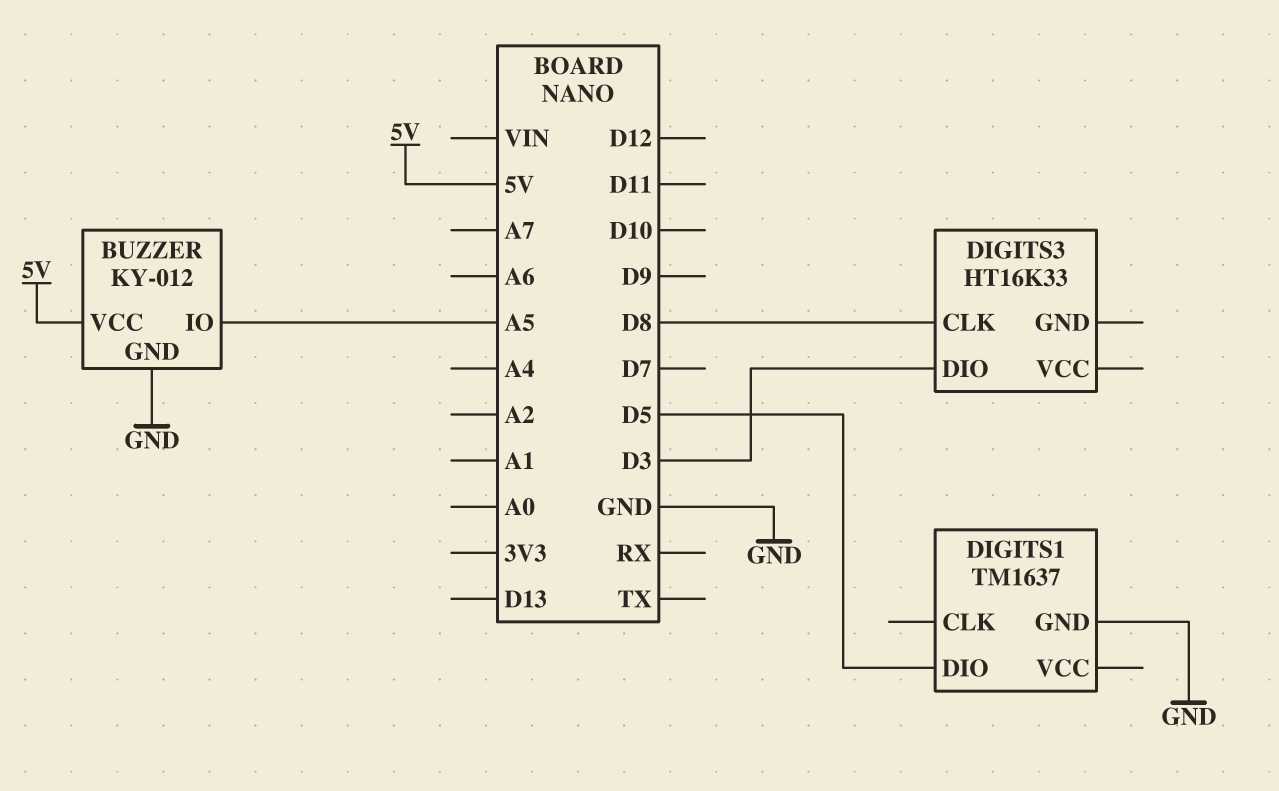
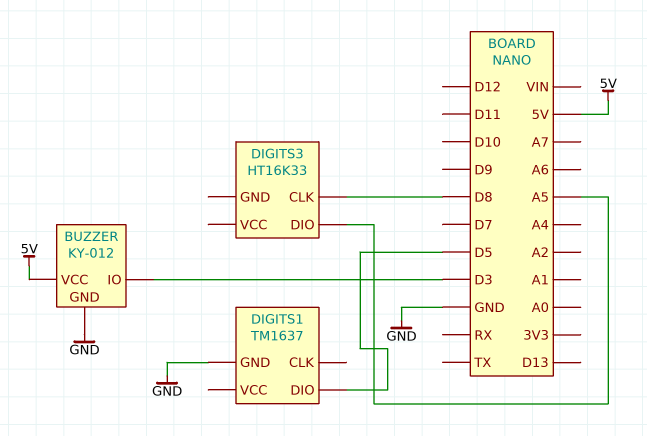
BUZZER pin IO: A5 -> D3
DIGITS3 pin DIO: D3 -> A5

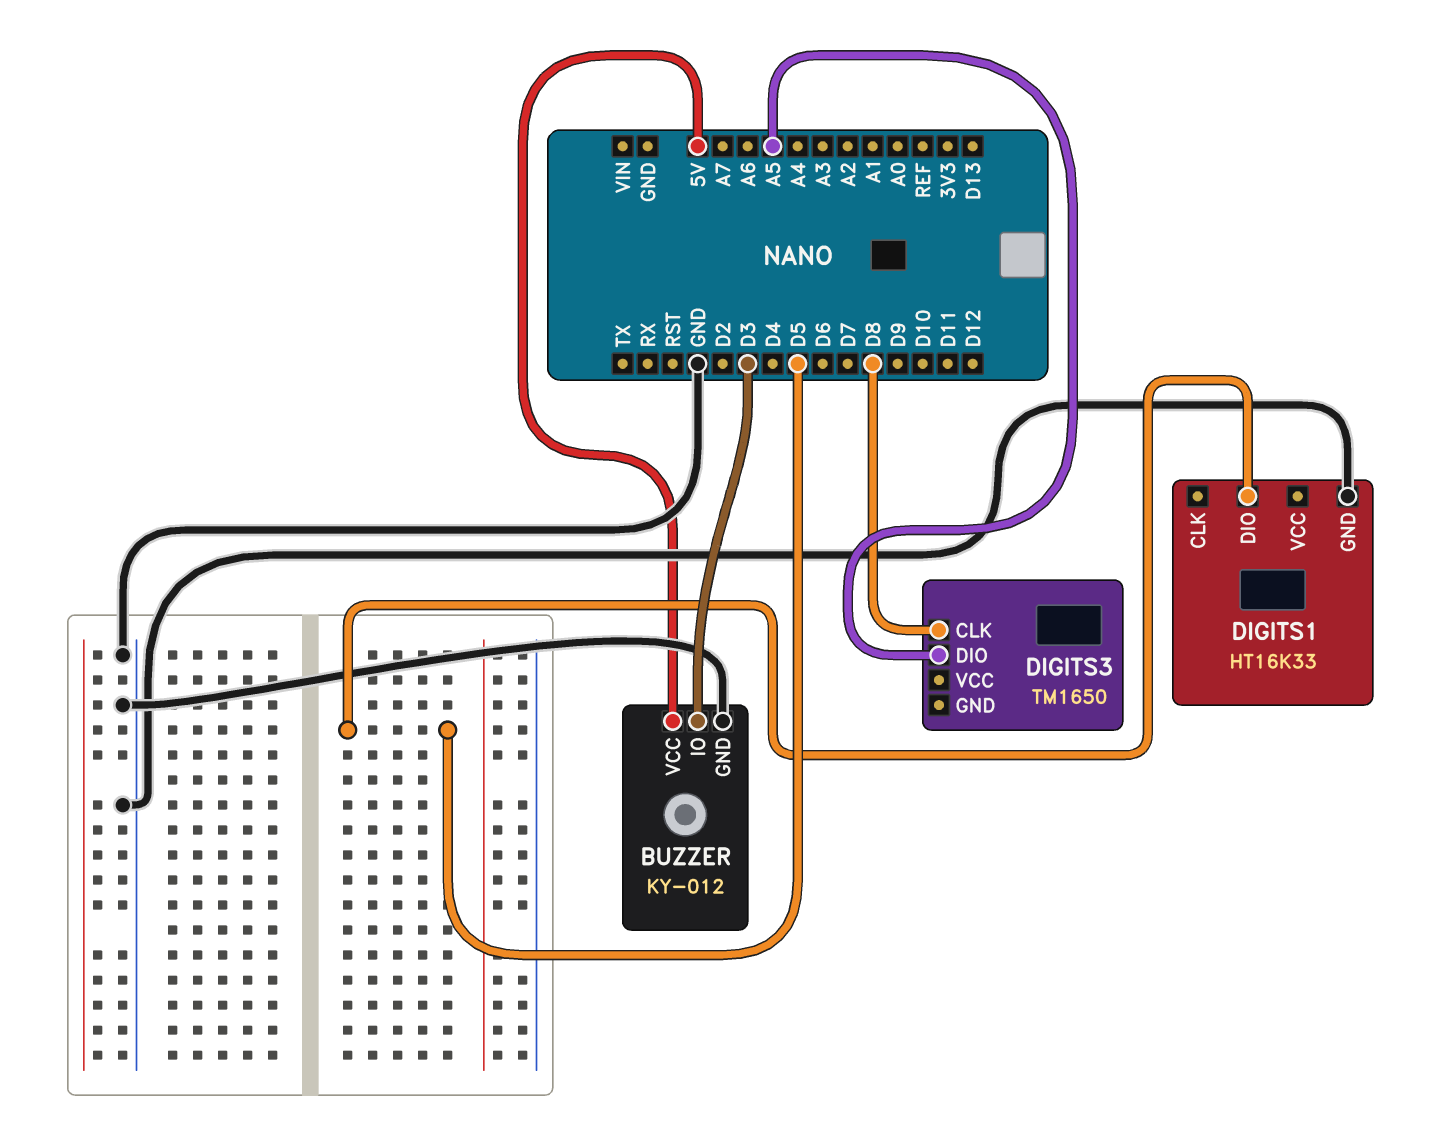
DIGITS1: TM1637 -> HT16K33
DIGITS3: HT16K33 -> TM1650

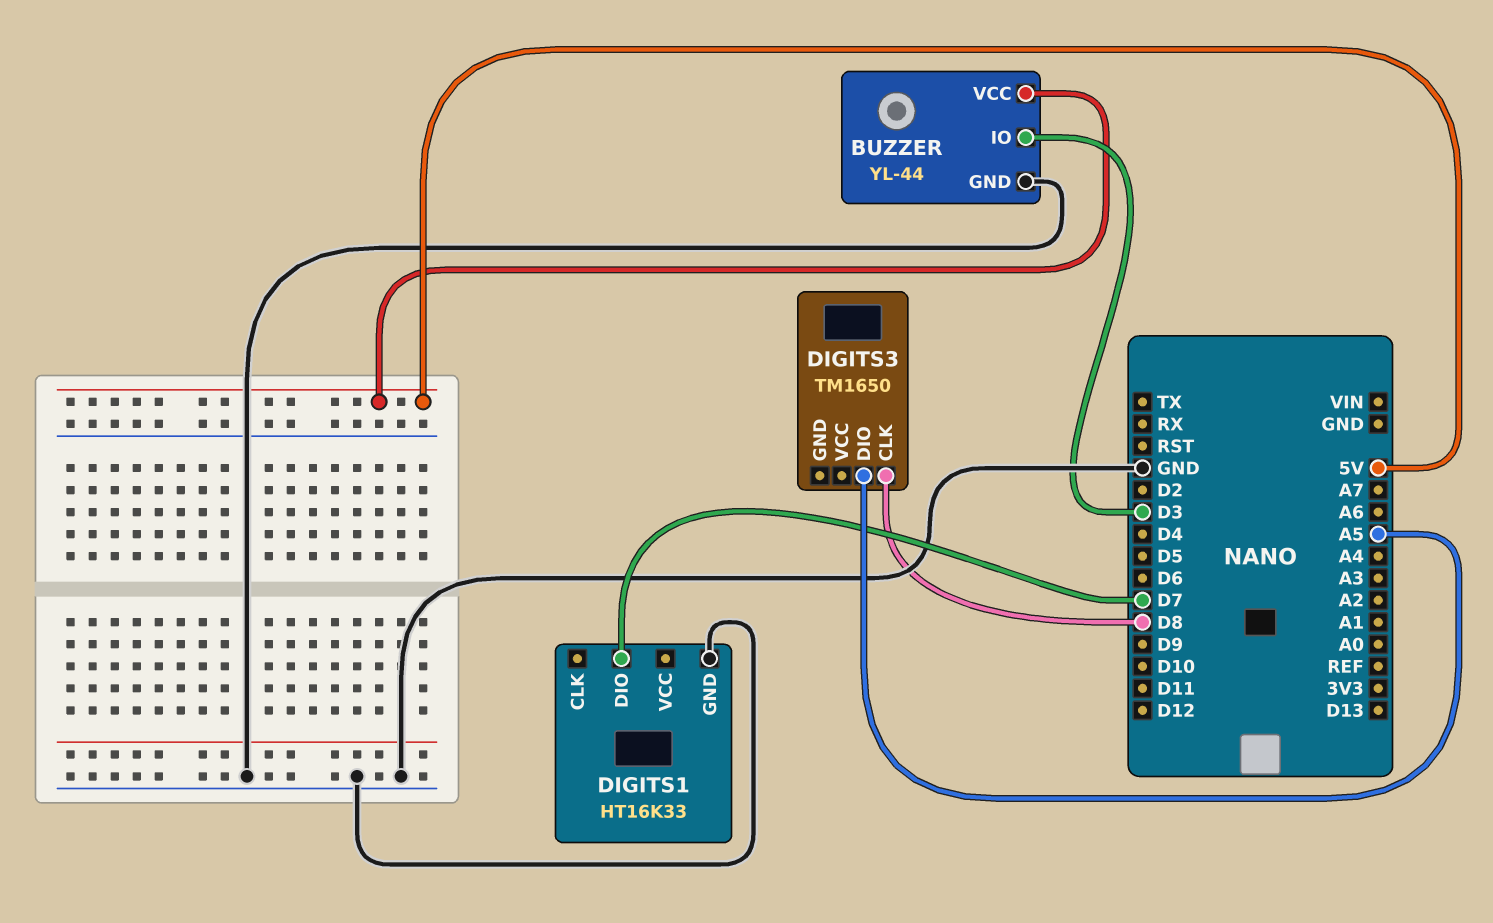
BUZZER: KY-012 -> YL-44
DIGITS1 pin DIO: D5 -> D7

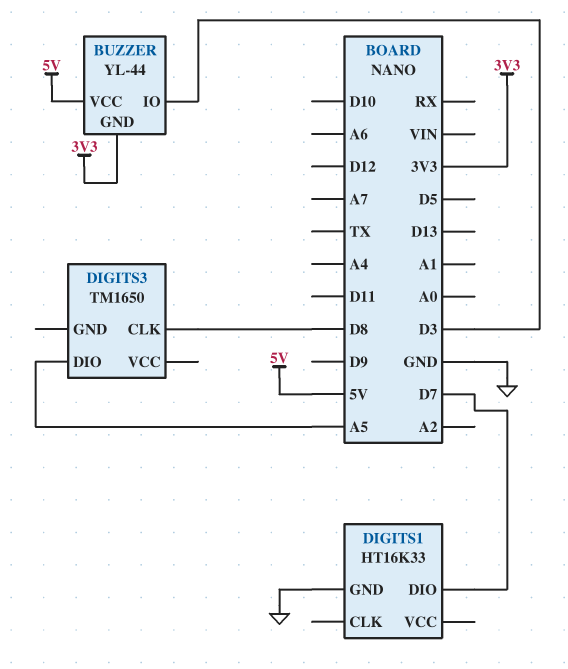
BUZZER pin GND: GND -> 3V3

